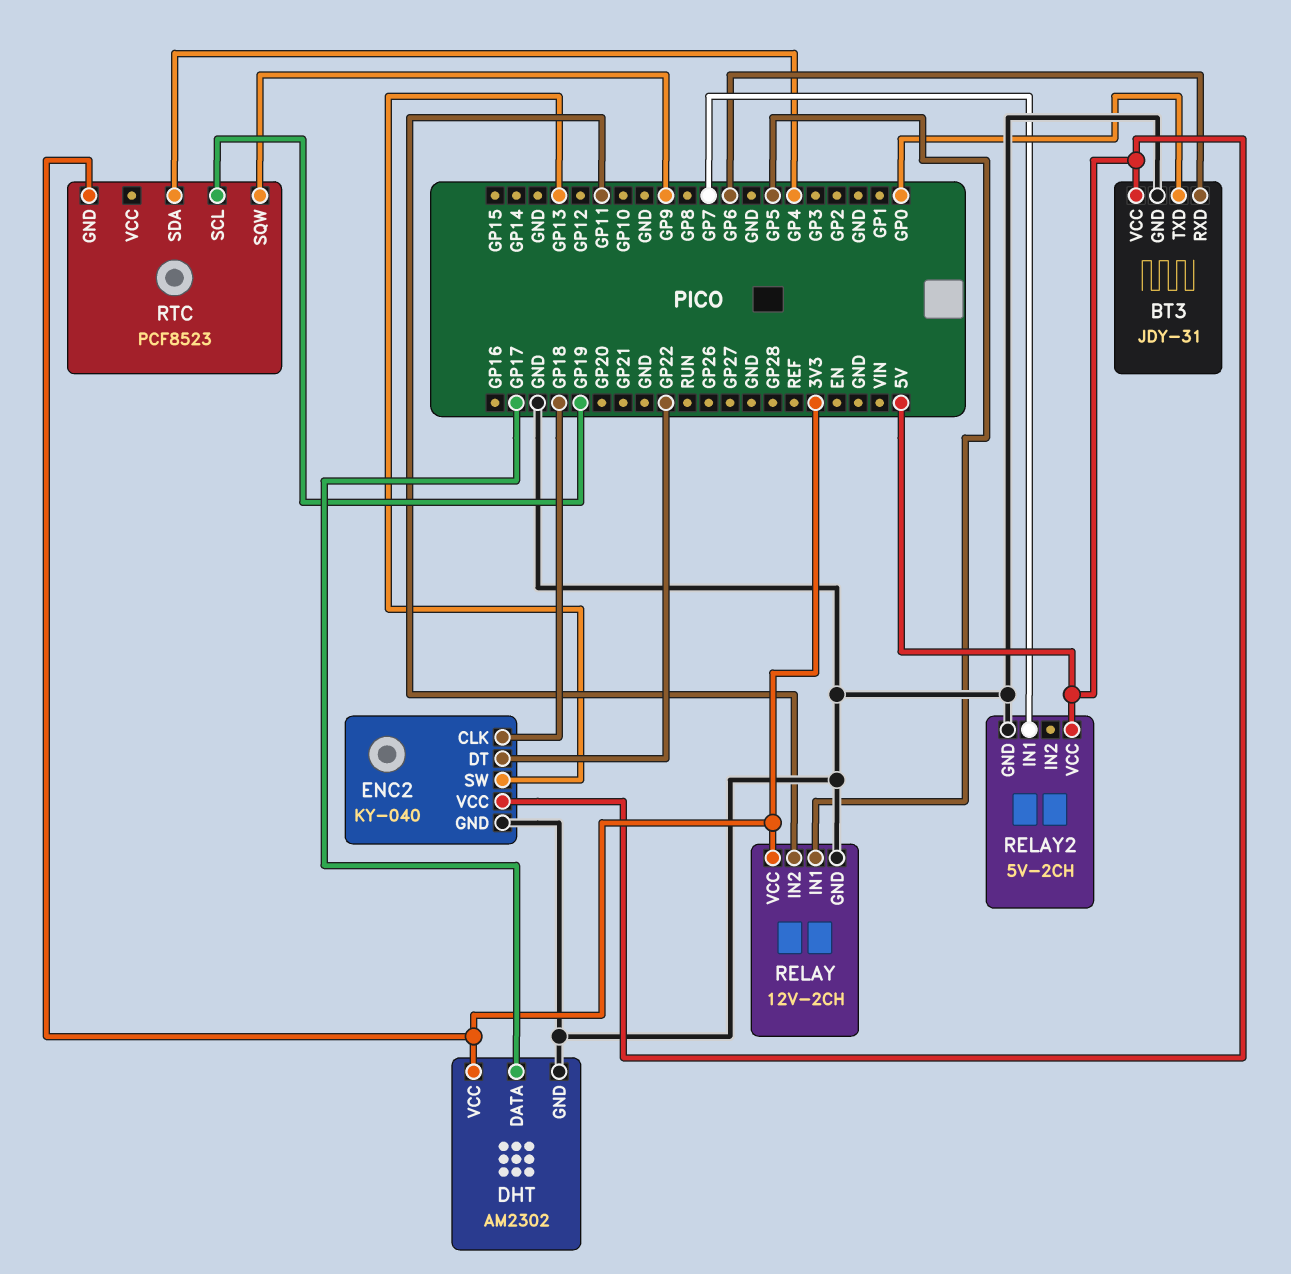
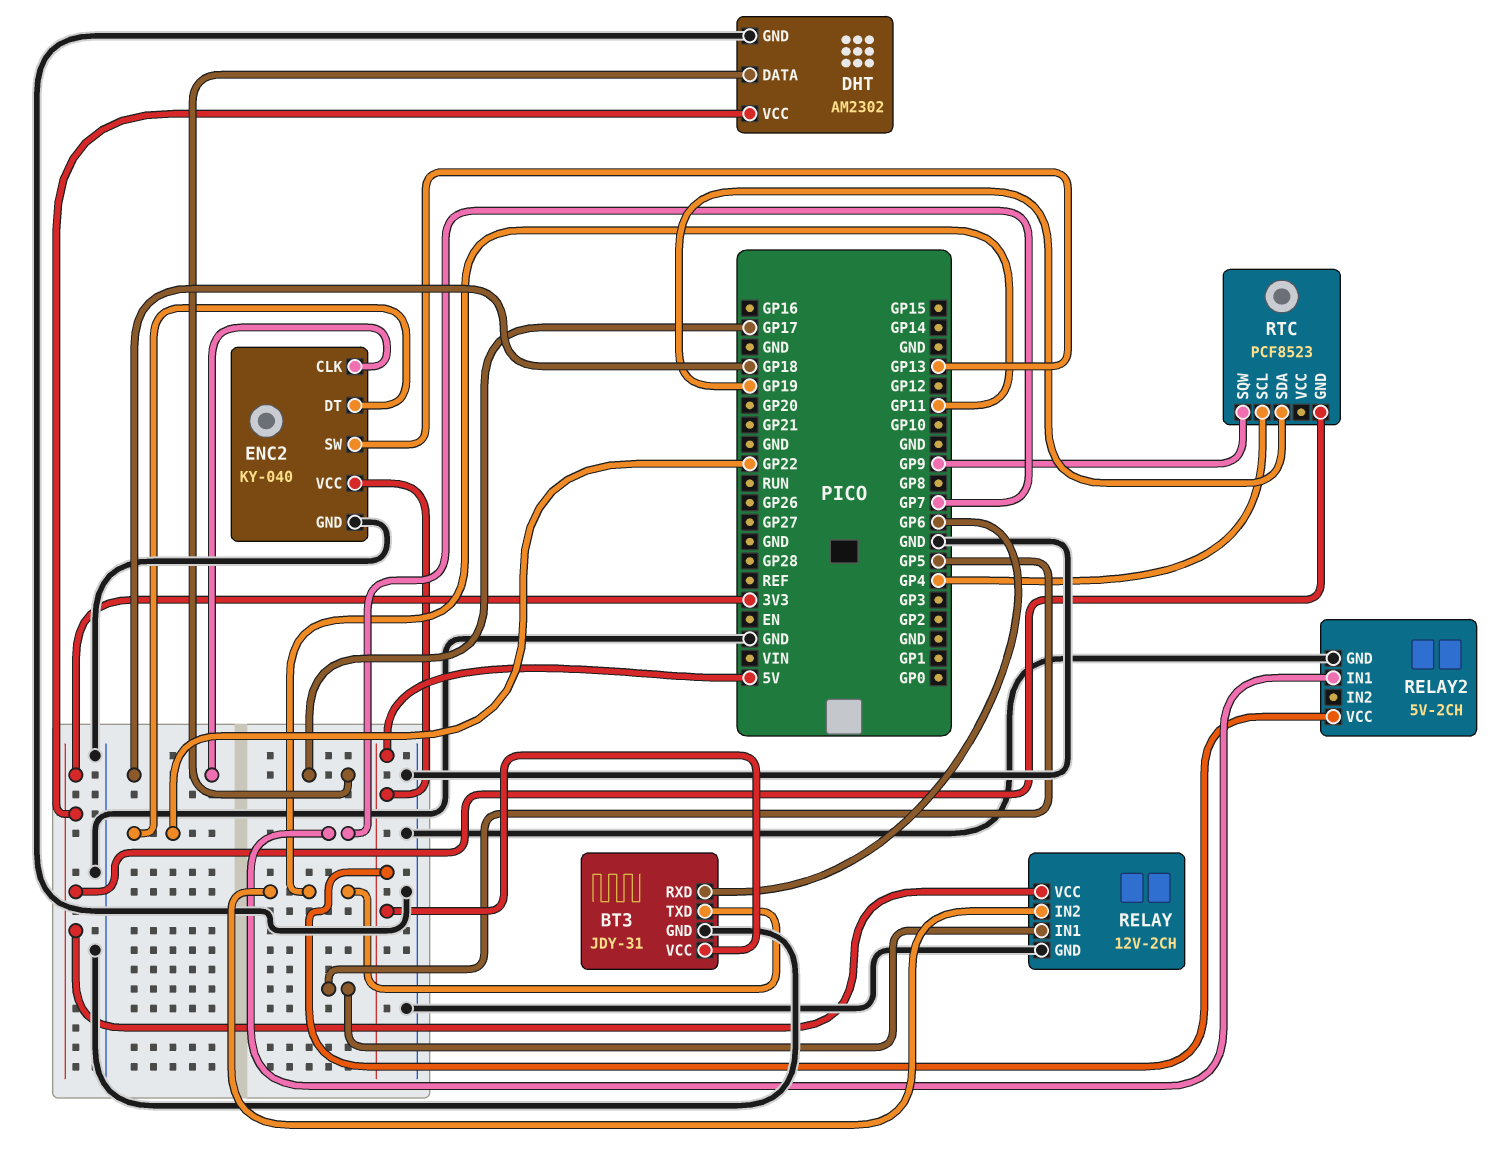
BT3 pin TXD: GP0 -> GP11
RTC pin SCL: GP19 -> GP4
RTC pin SDA: GP4 -> GP19

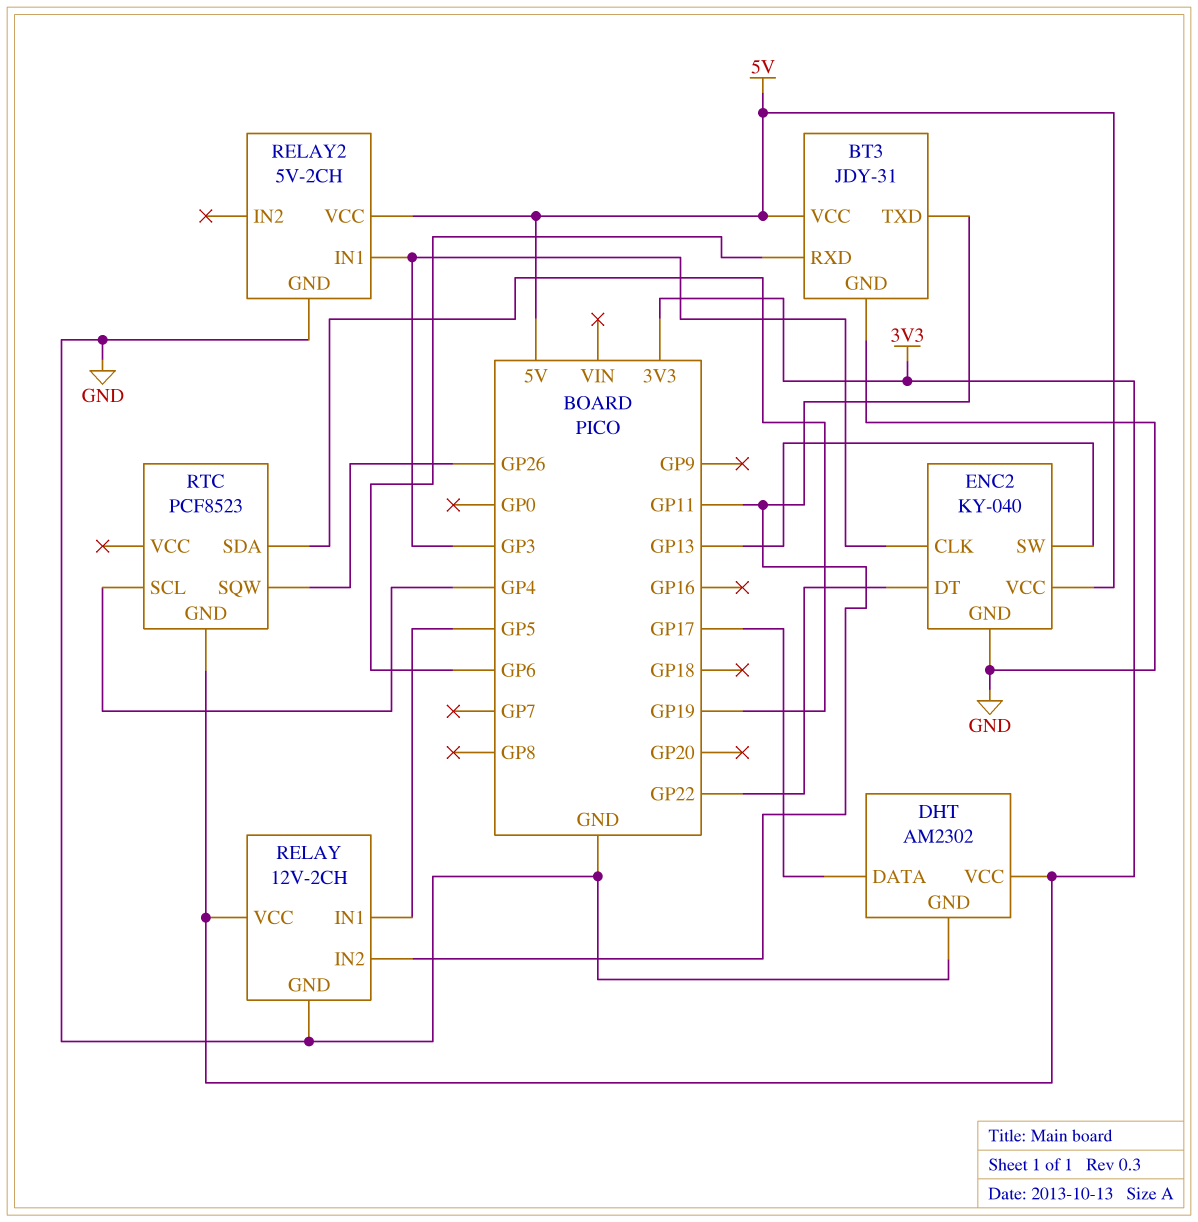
ENC2 pin CLK: GP18 -> GP3
RELAY2 pin IN1: GP7 -> GP3
RTC pin SQW: GP9 -> GP26

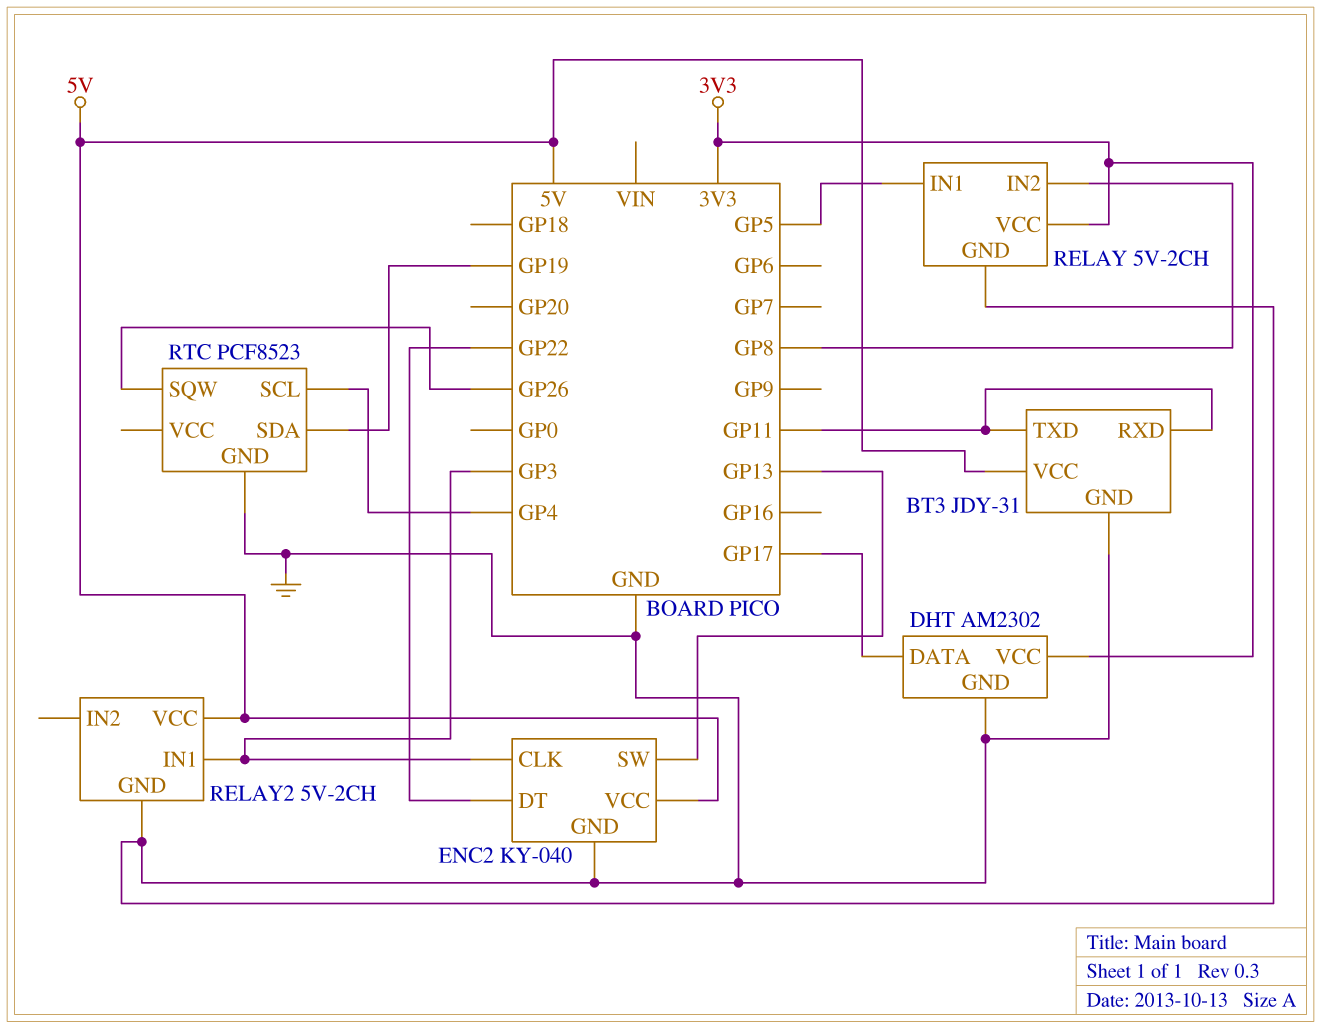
BT3 pin RXD: GP6 -> GP11
RELAY: 12V-2CH -> 5V-2CH
RELAY pin IN2: GP11 -> GP8
RTC pin GND: 3V3 -> GND

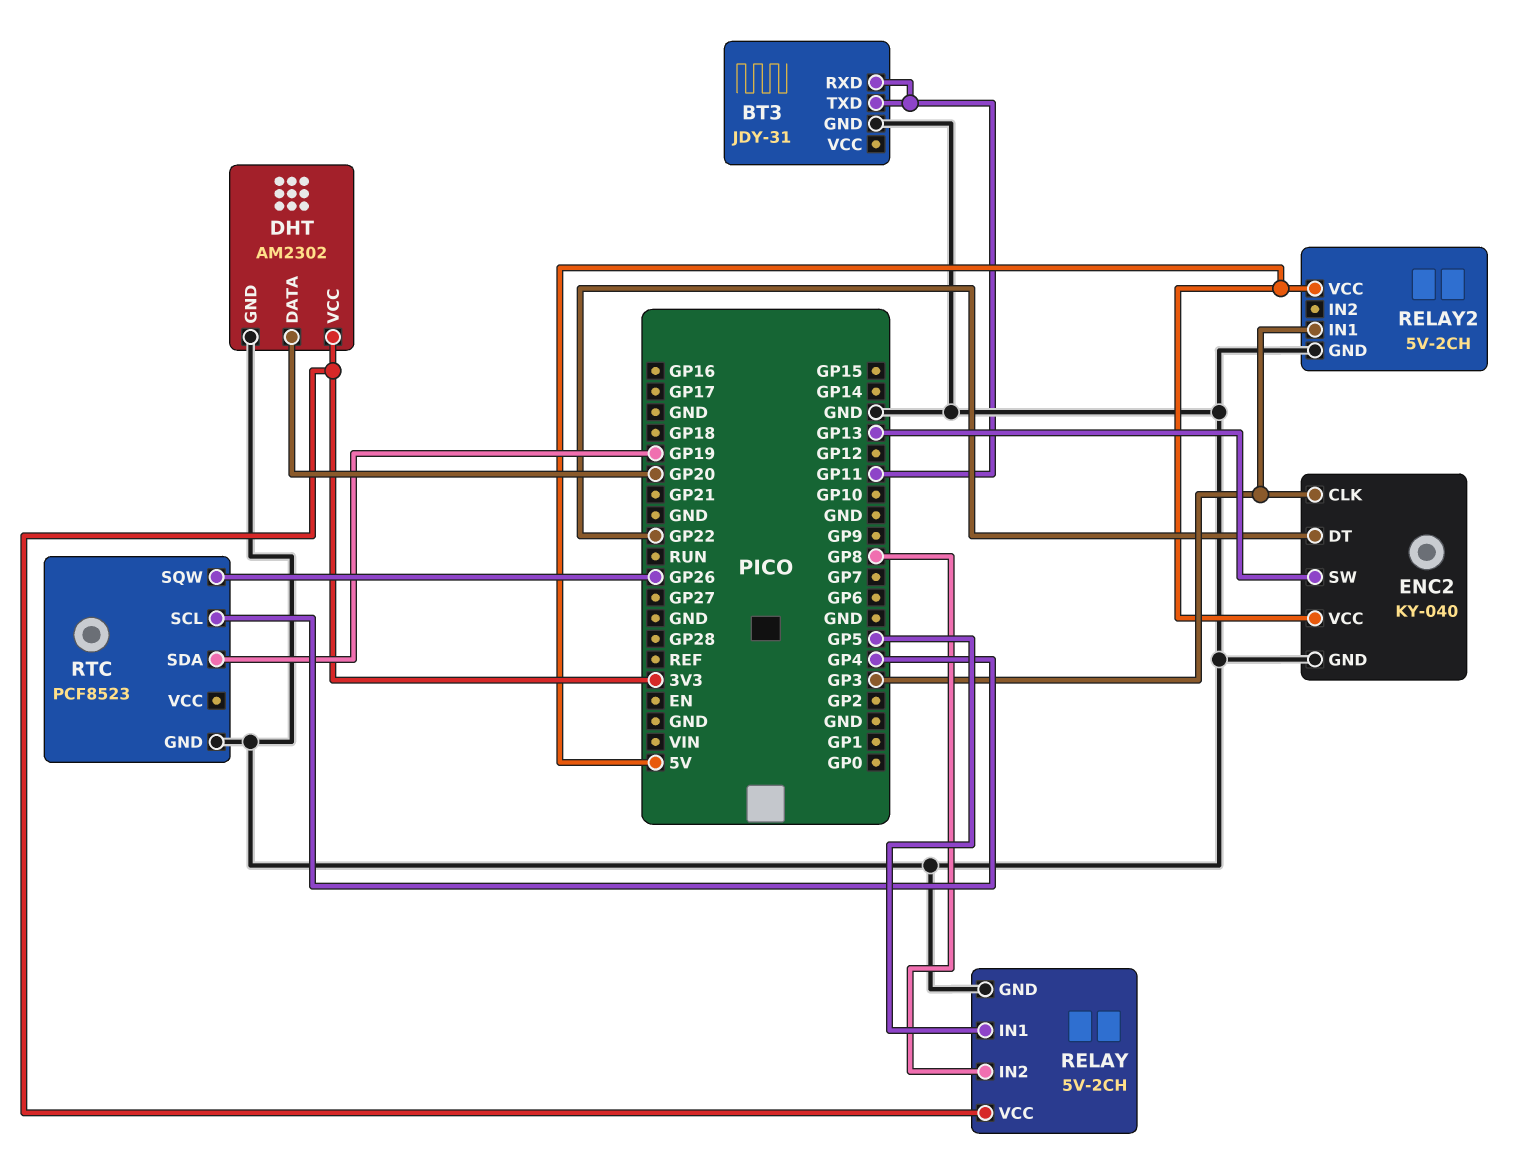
BT3 pin VCC: 5V -> none
DHT pin DATA: GP17 -> GP20

